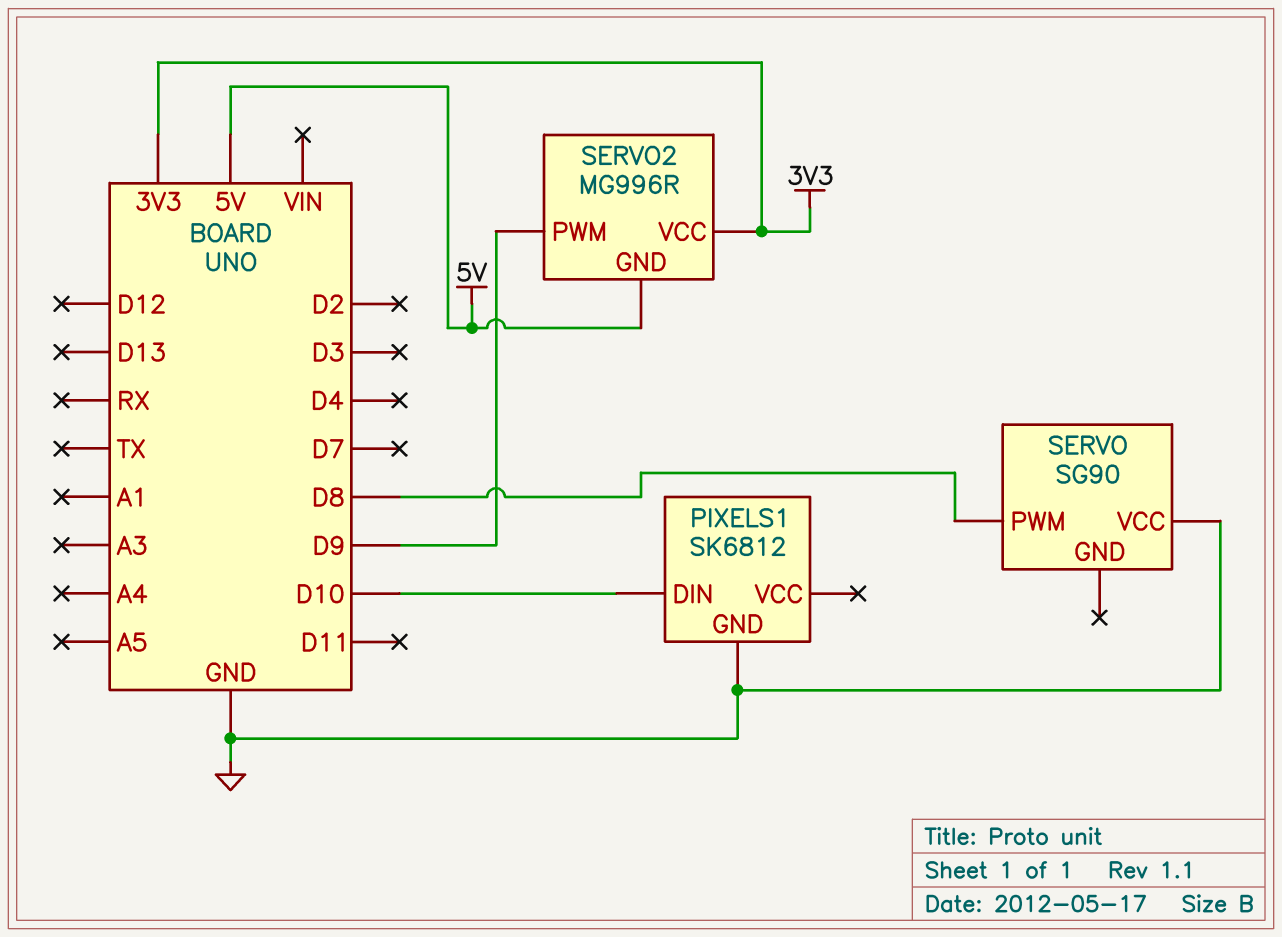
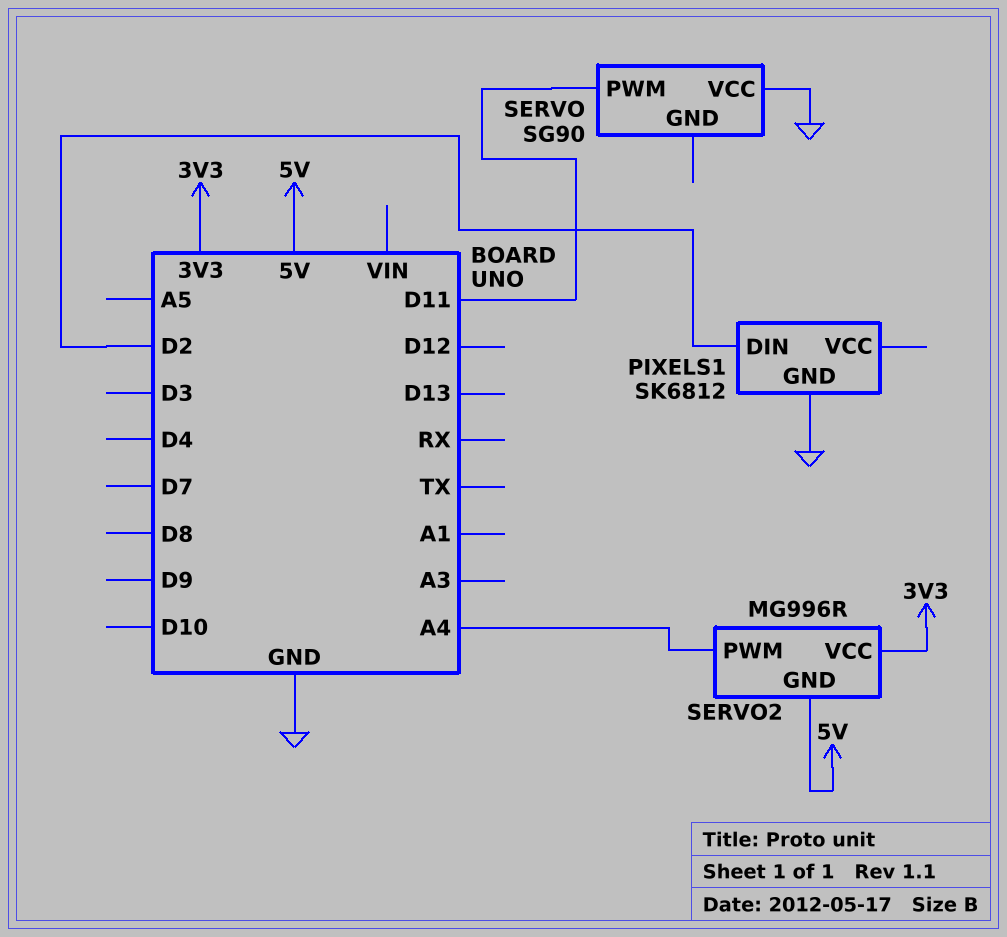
PIXELS1 pin DIN: D10 -> D2
SERVO pin PWM: D8 -> D11
SERVO2 pin PWM: D9 -> A4

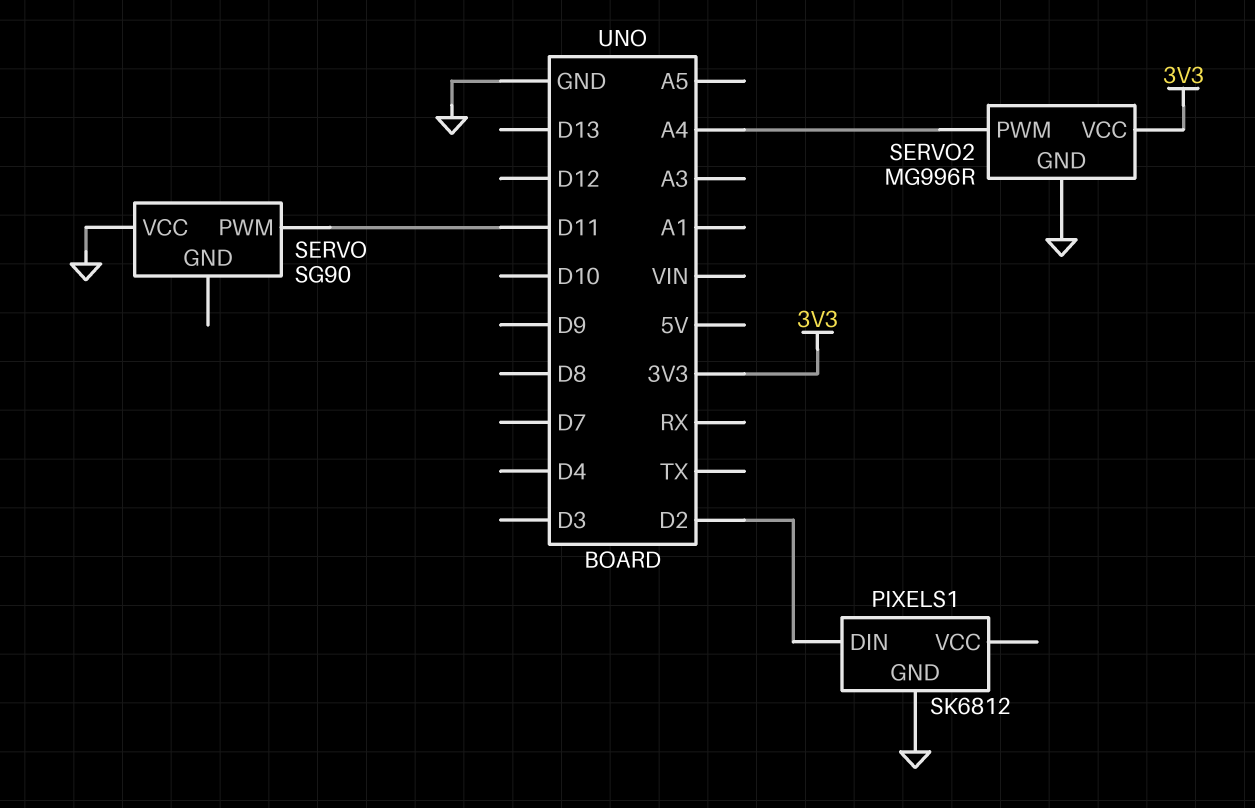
SERVO2 pin GND: 5V -> GND

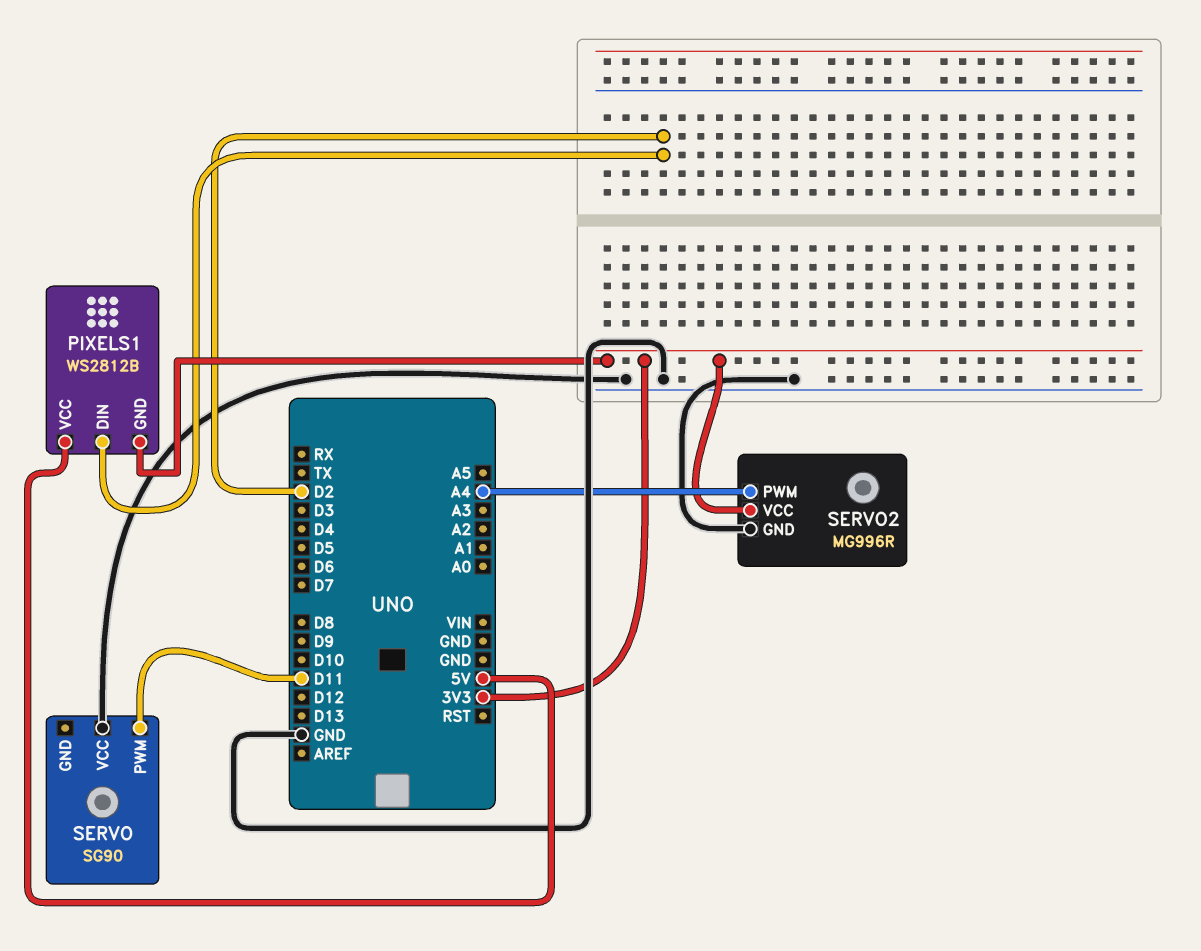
PIXELS1: SK6812 -> WS2812B
PIXELS1 pin GND: GND -> 3V3
PIXELS1 pin VCC: none -> 5V

